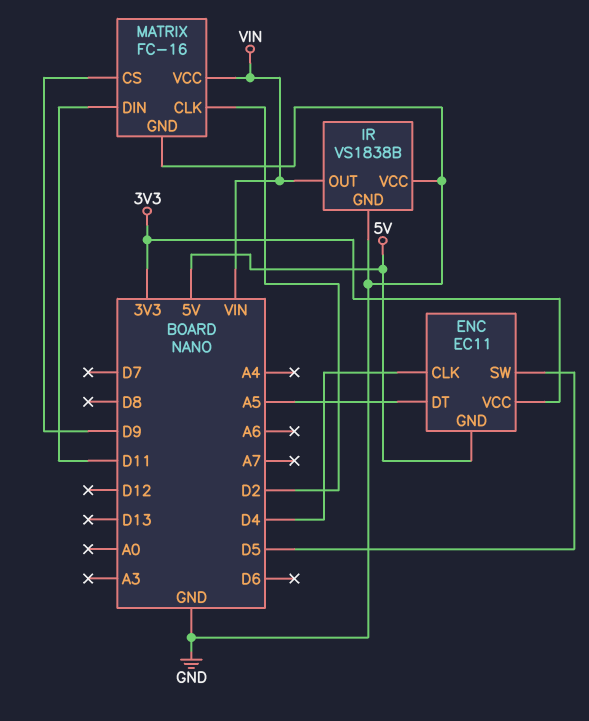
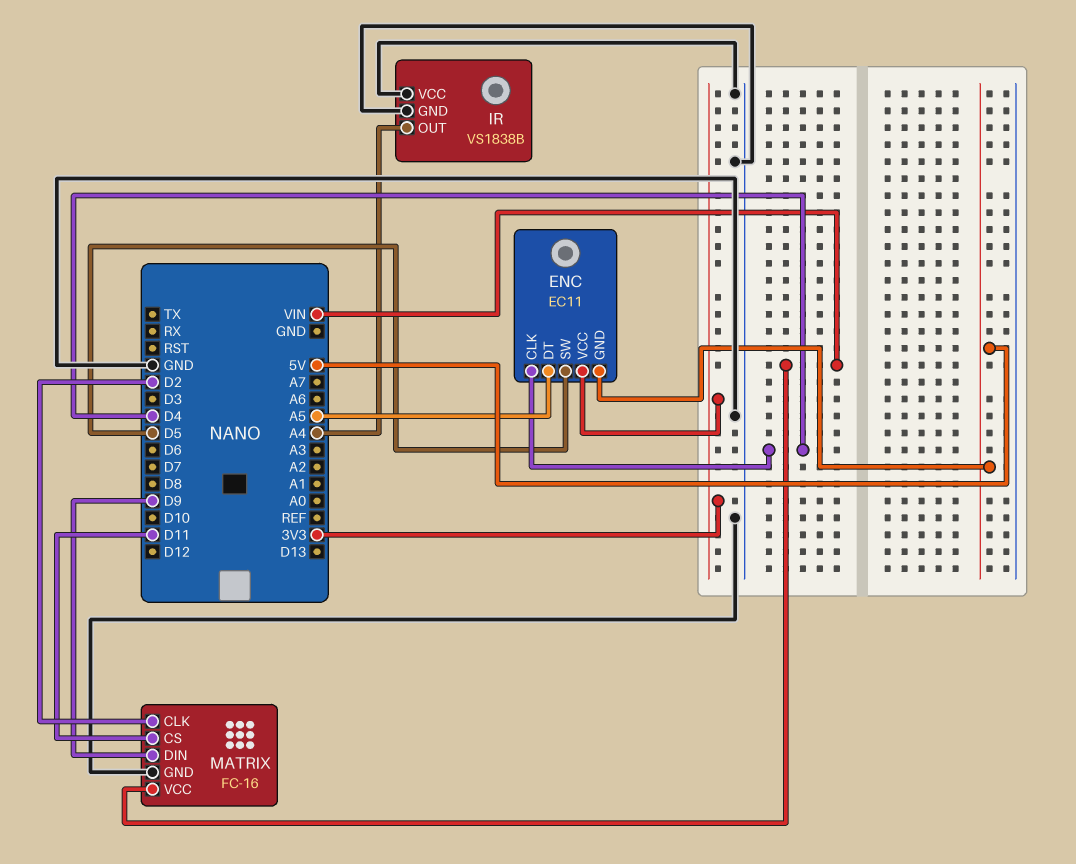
IR pin OUT: VIN -> A4
MATRIX pin CS: D9 -> D11
MATRIX pin DIN: D11 -> D9

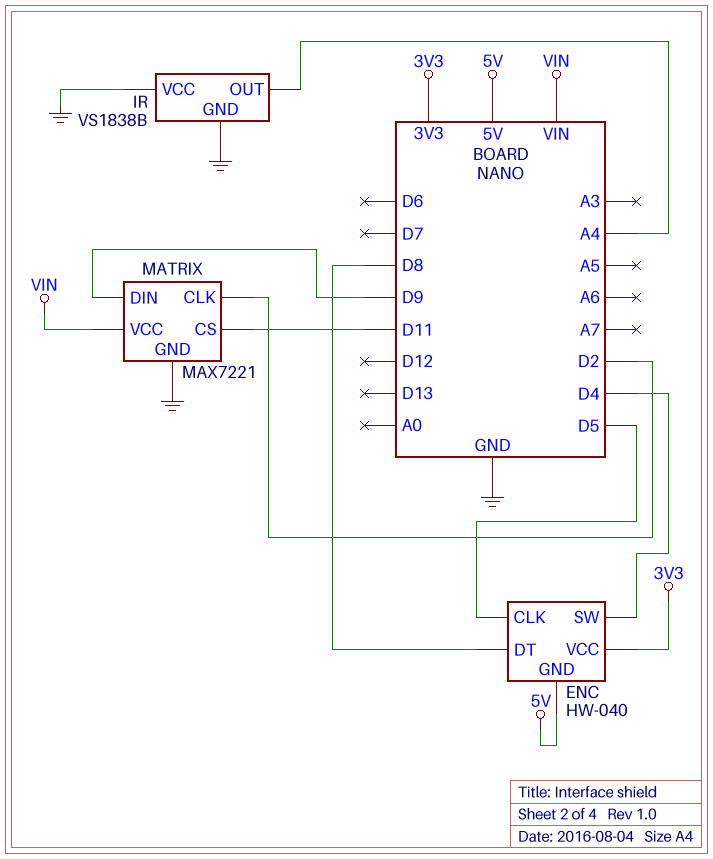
ENC: EC11 -> HW-040
ENC pin CLK: D4 -> D5
ENC pin DT: A5 -> D8
ENC pin SW: D5 -> D4
MATRIX: FC-16 -> MAX7221

